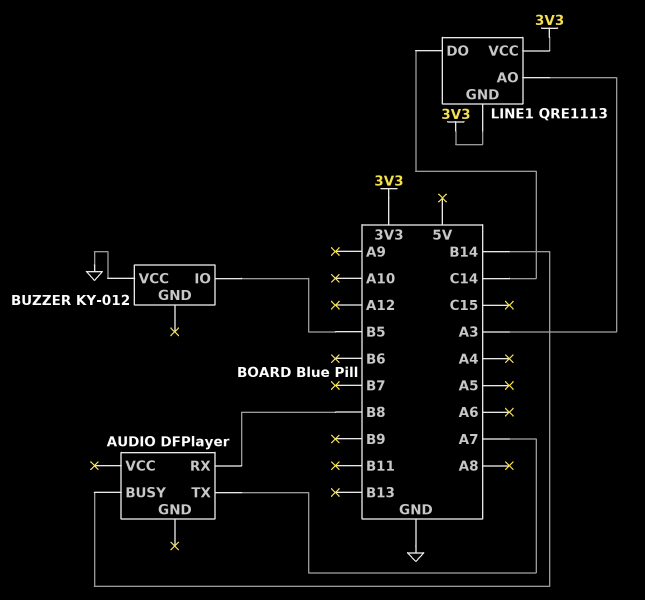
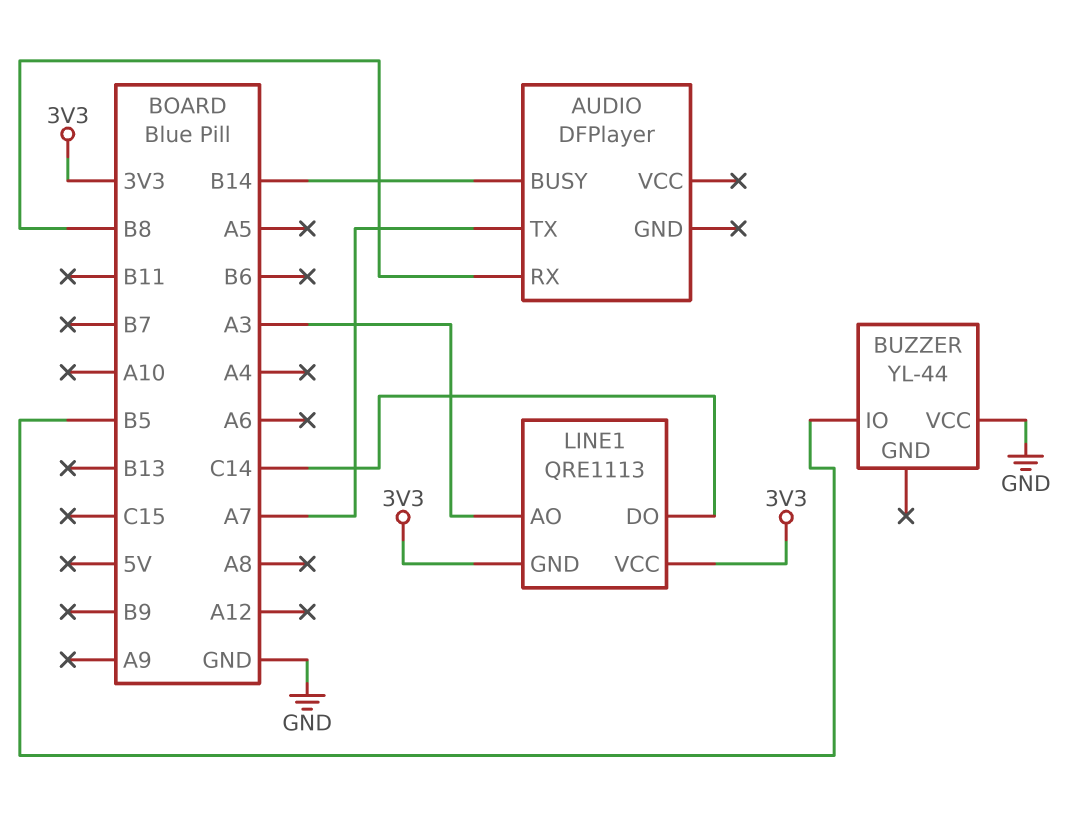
BUZZER: KY-012 -> YL-44

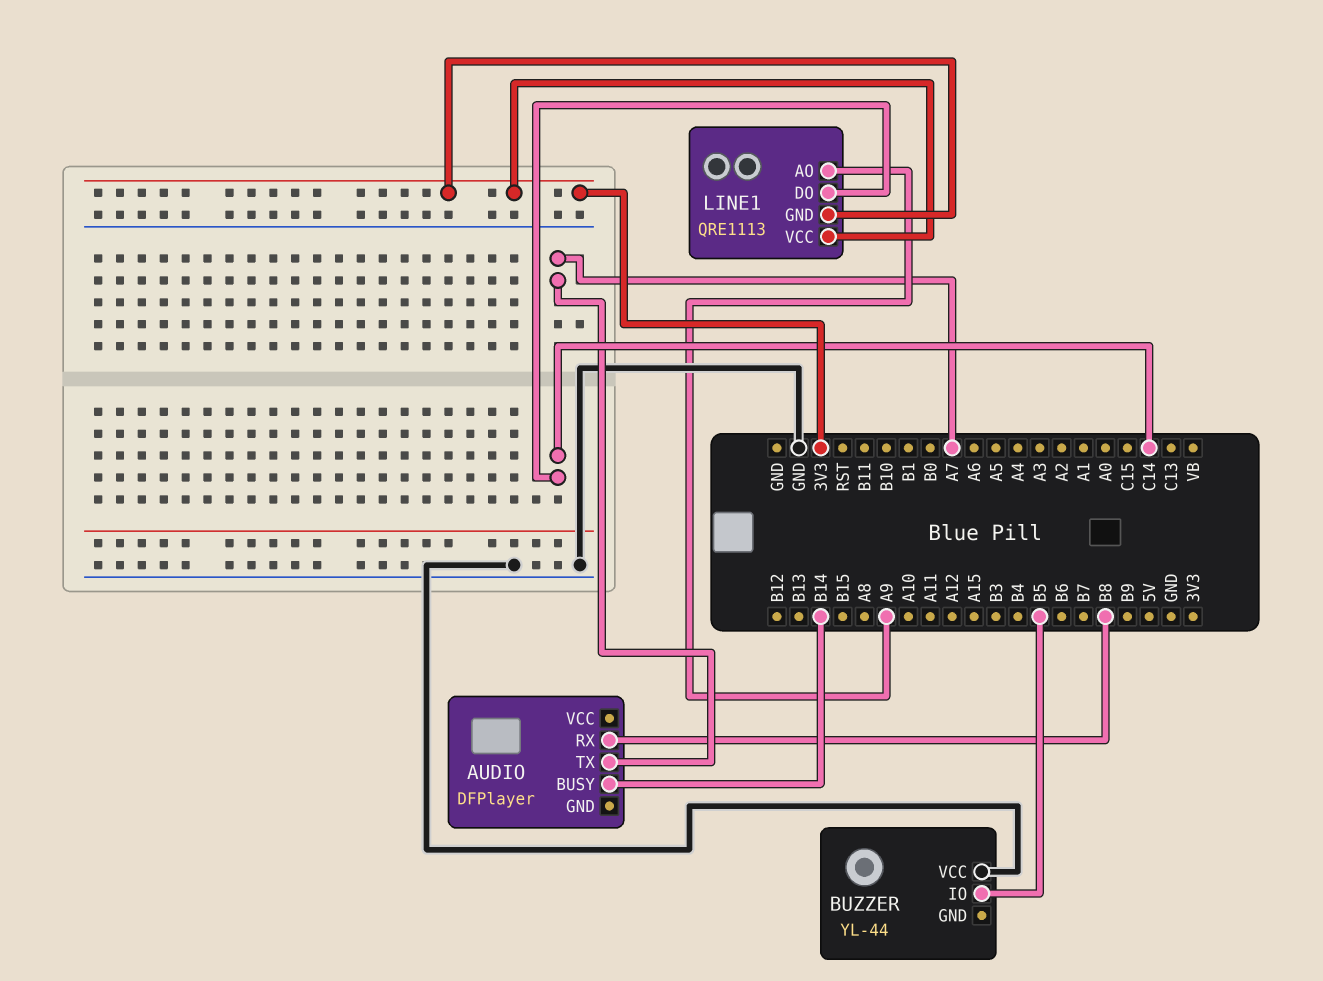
LINE1 pin AO: A3 -> A9

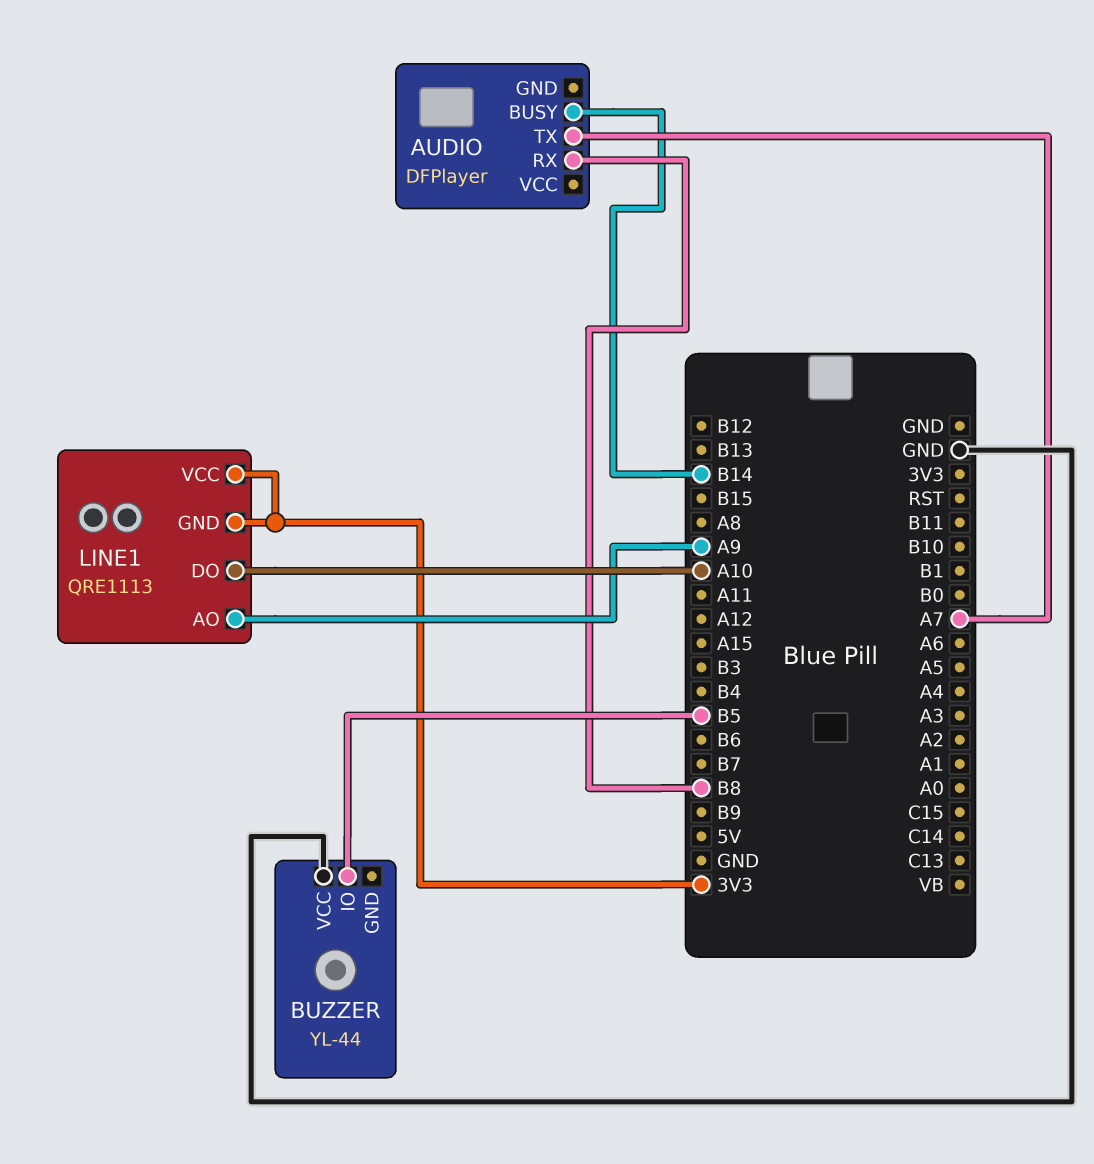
LINE1 pin DO: C14 -> A10

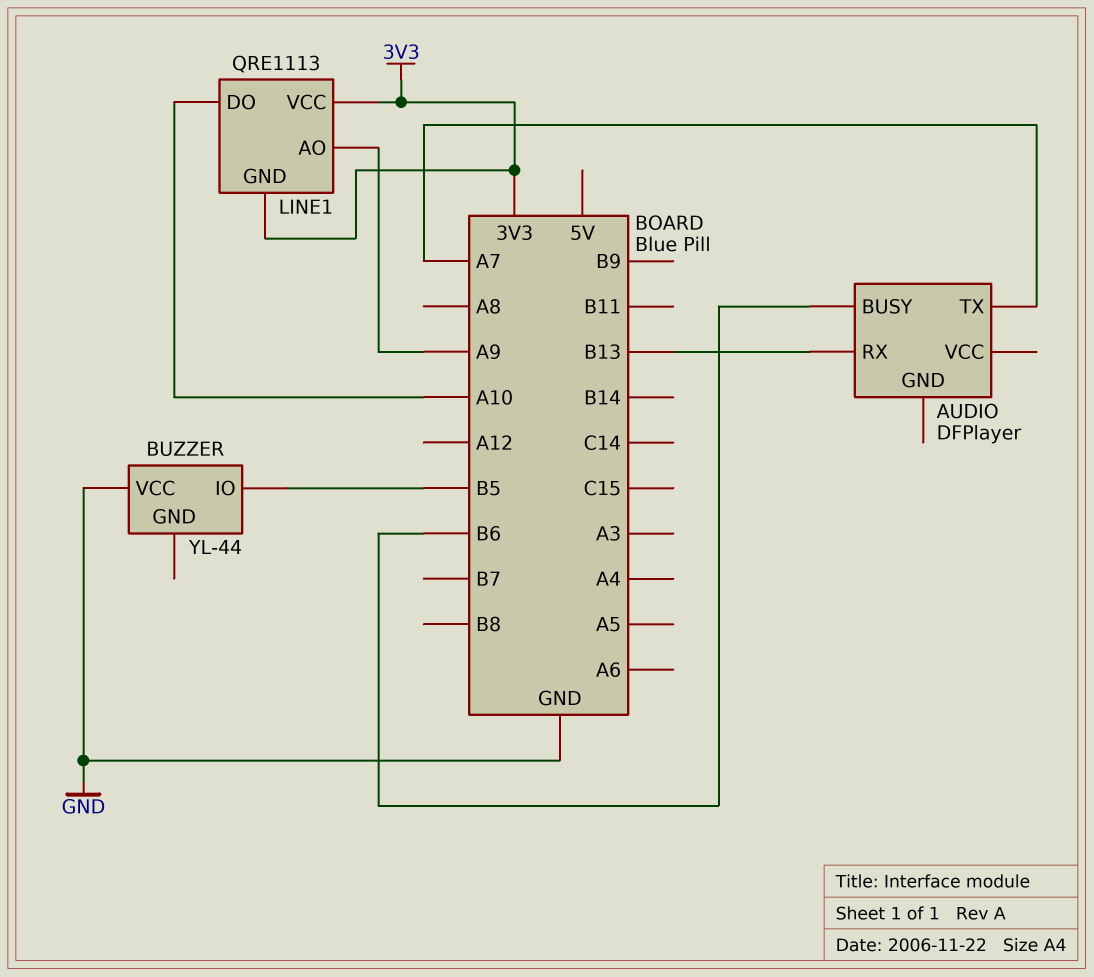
AUDIO pin BUSY: B14 -> B6
AUDIO pin RX: B8 -> B13

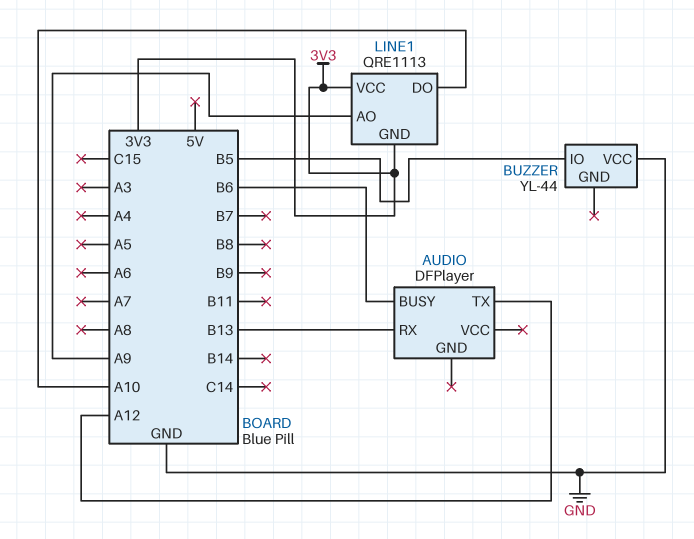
AUDIO pin TX: A7 -> A12

